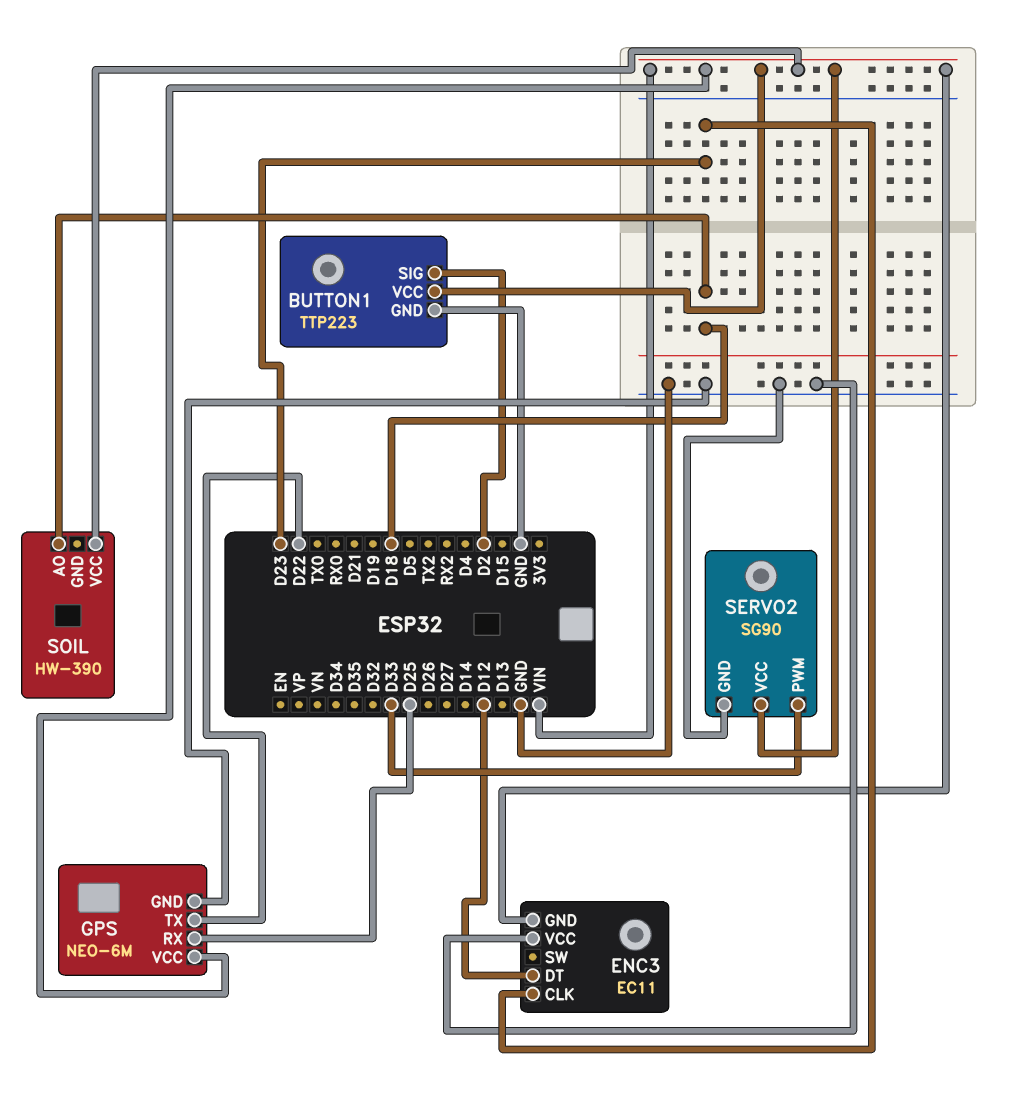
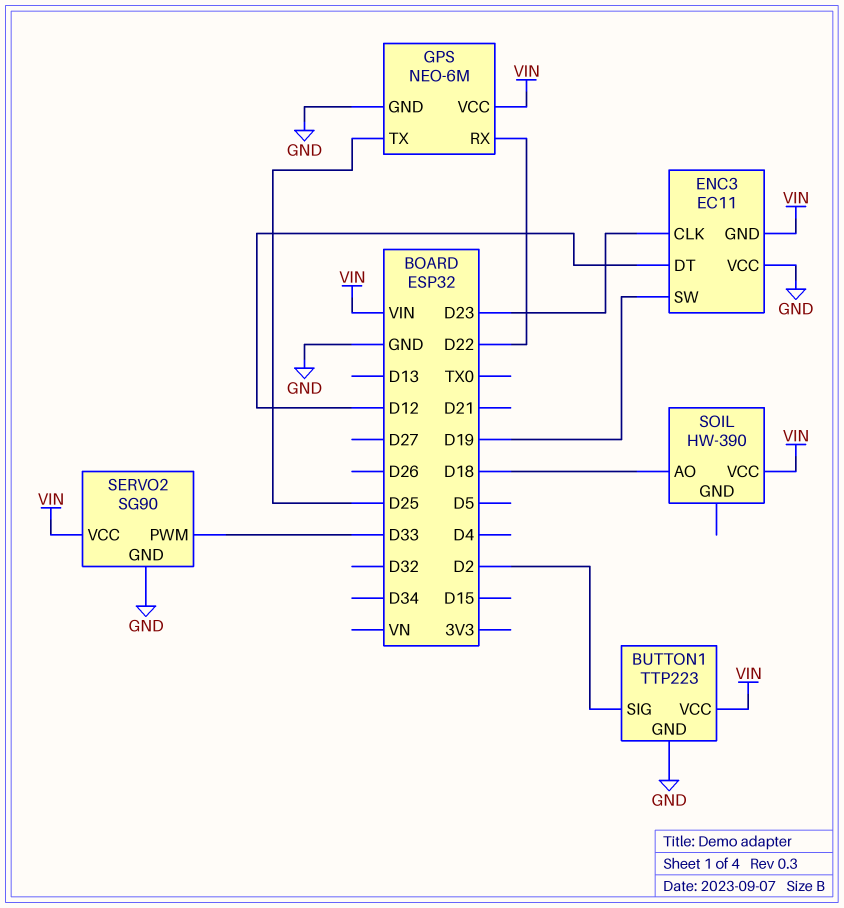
ENC3 pin SW: none -> D19
GPS pin RX: D25 -> D22
GPS pin TX: D22 -> D25

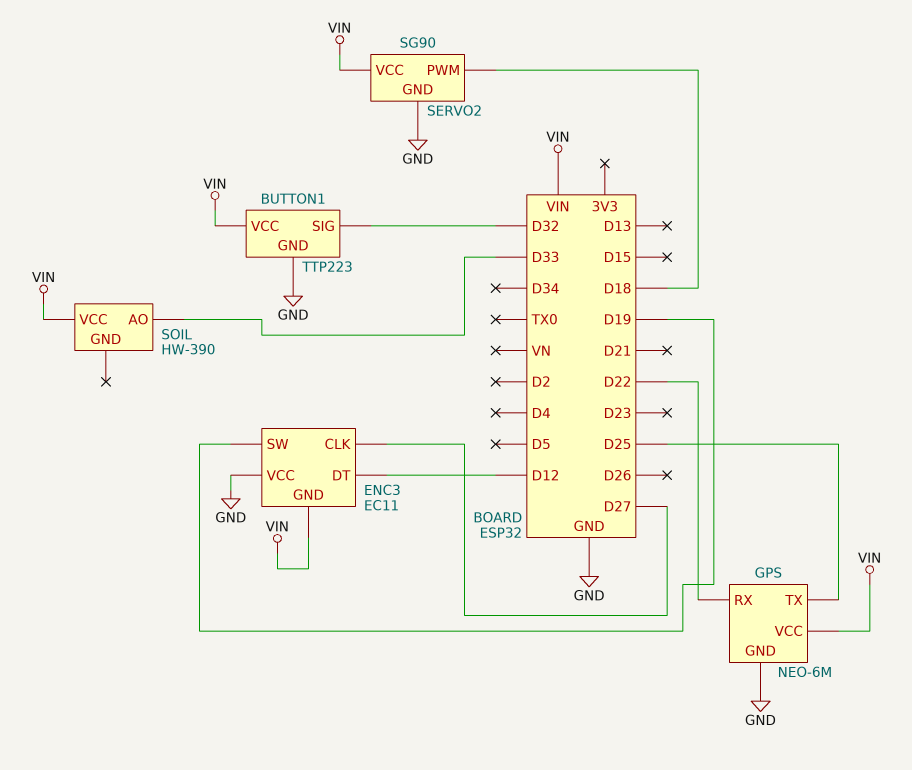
BUTTON1 pin SIG: D2 -> D32
ENC3 pin CLK: D23 -> D27
SERVO2 pin PWM: D33 -> D18
SOIL pin AO: D18 -> D33

